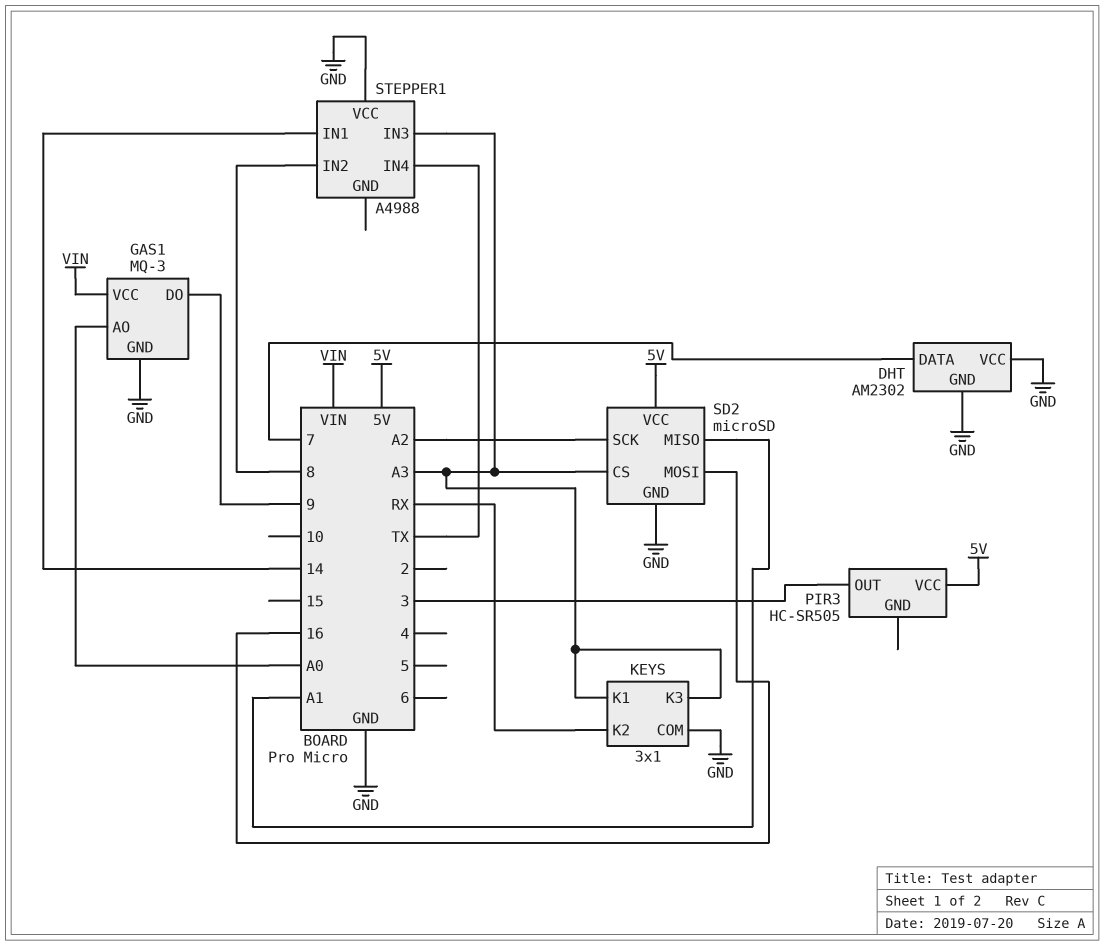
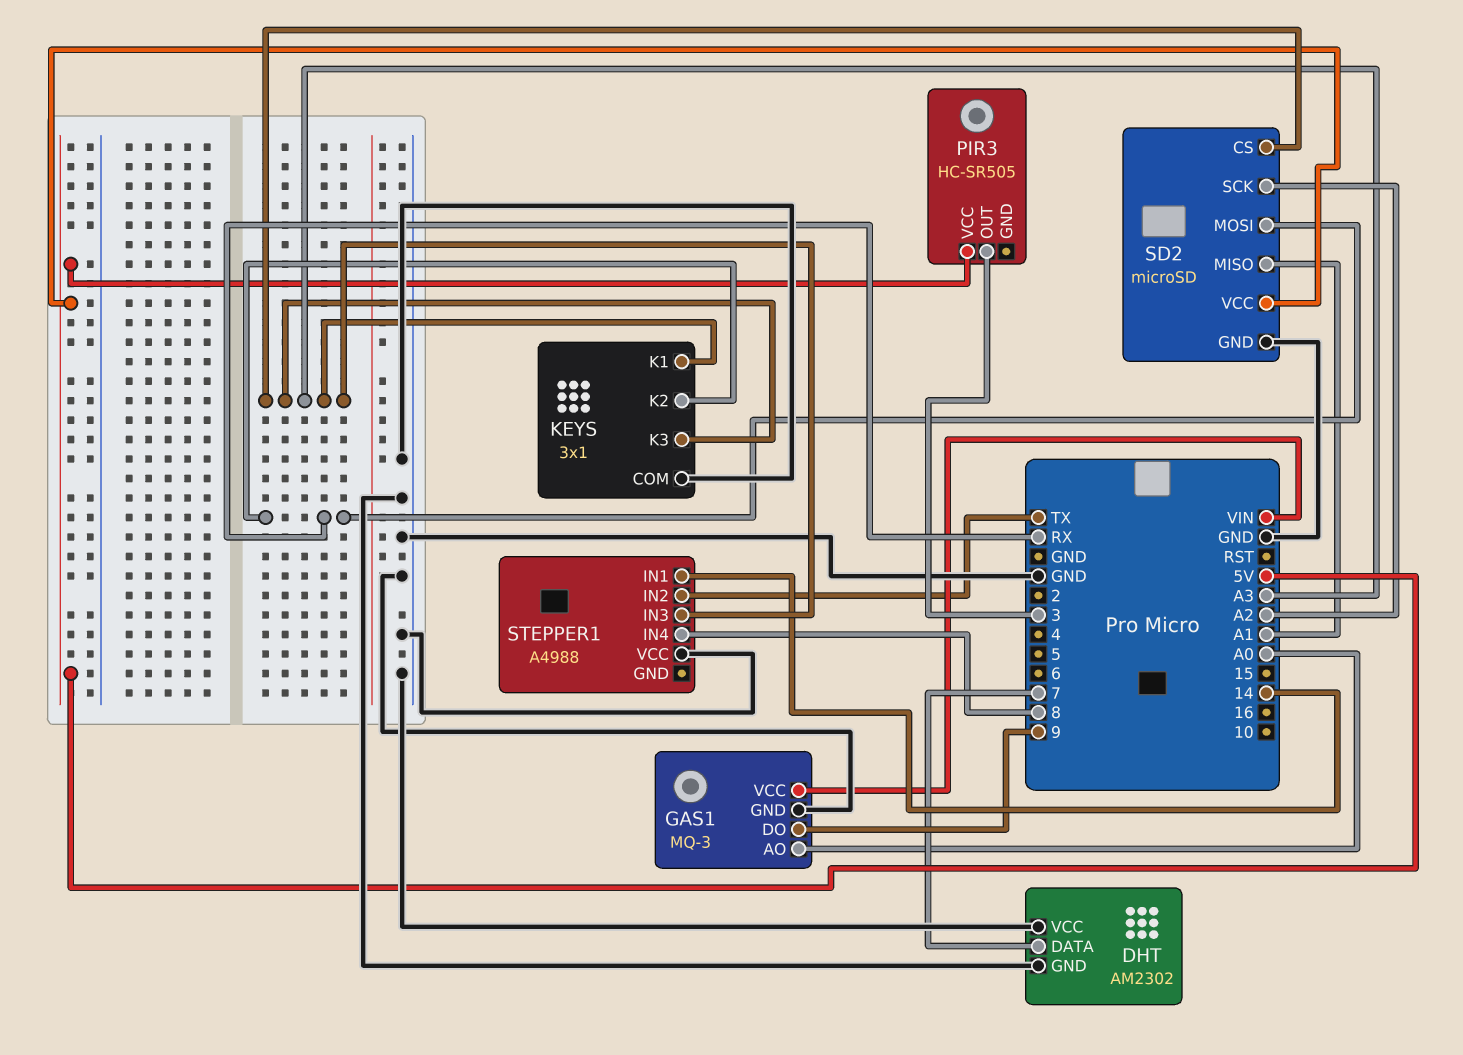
SD2 pin MOSI: 16 -> RX
STEPPER1 pin IN2: 8 -> TX
STEPPER1 pin IN4: TX -> 8

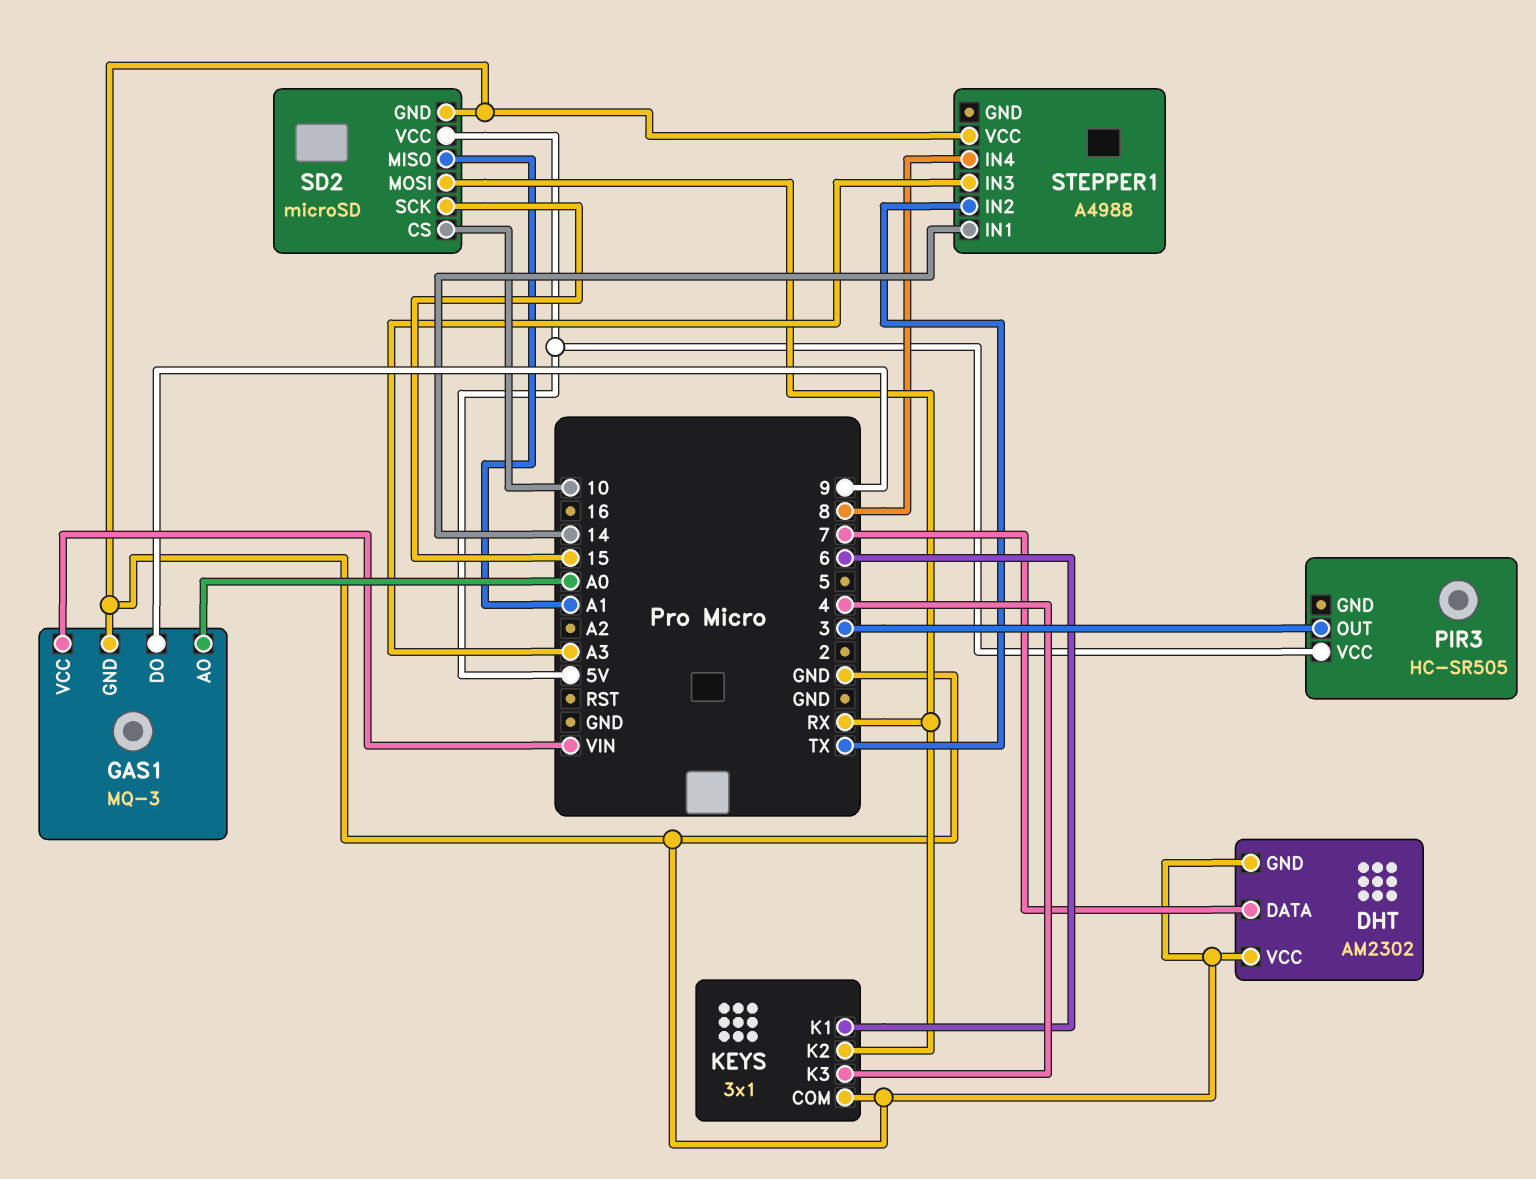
KEYS pin K1: A3 -> 6
KEYS pin K3: A3 -> 4
SD2 pin CS: A3 -> 10
SD2 pin SCK: A2 -> 15

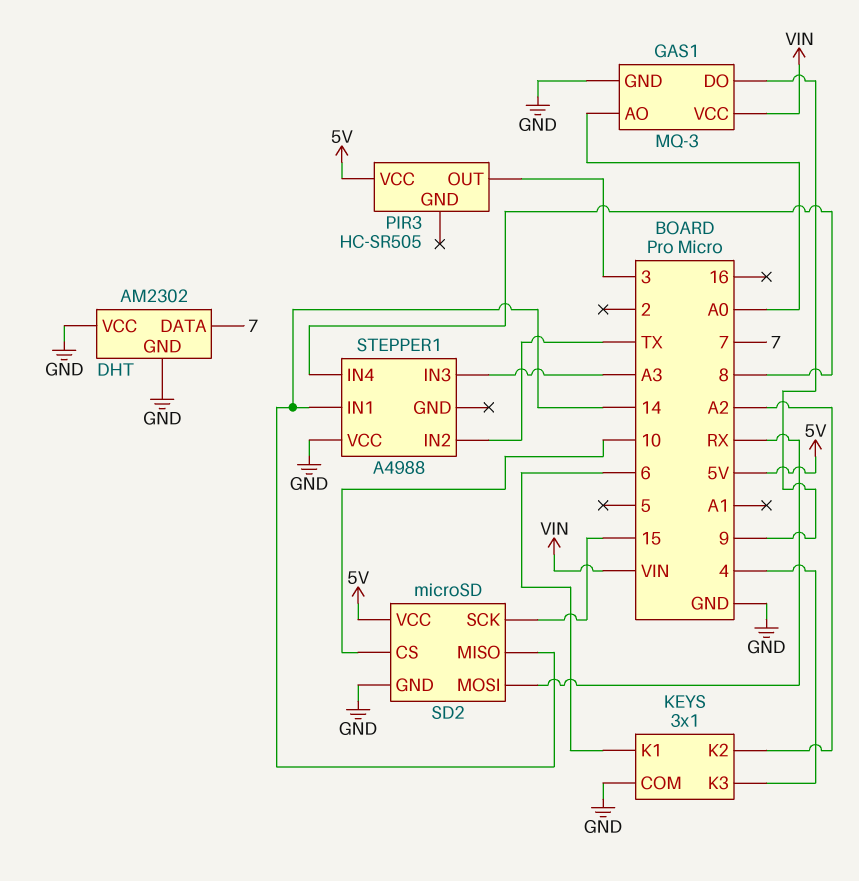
KEYS pin K2: RX -> A2
SD2 pin MISO: A1 -> 14

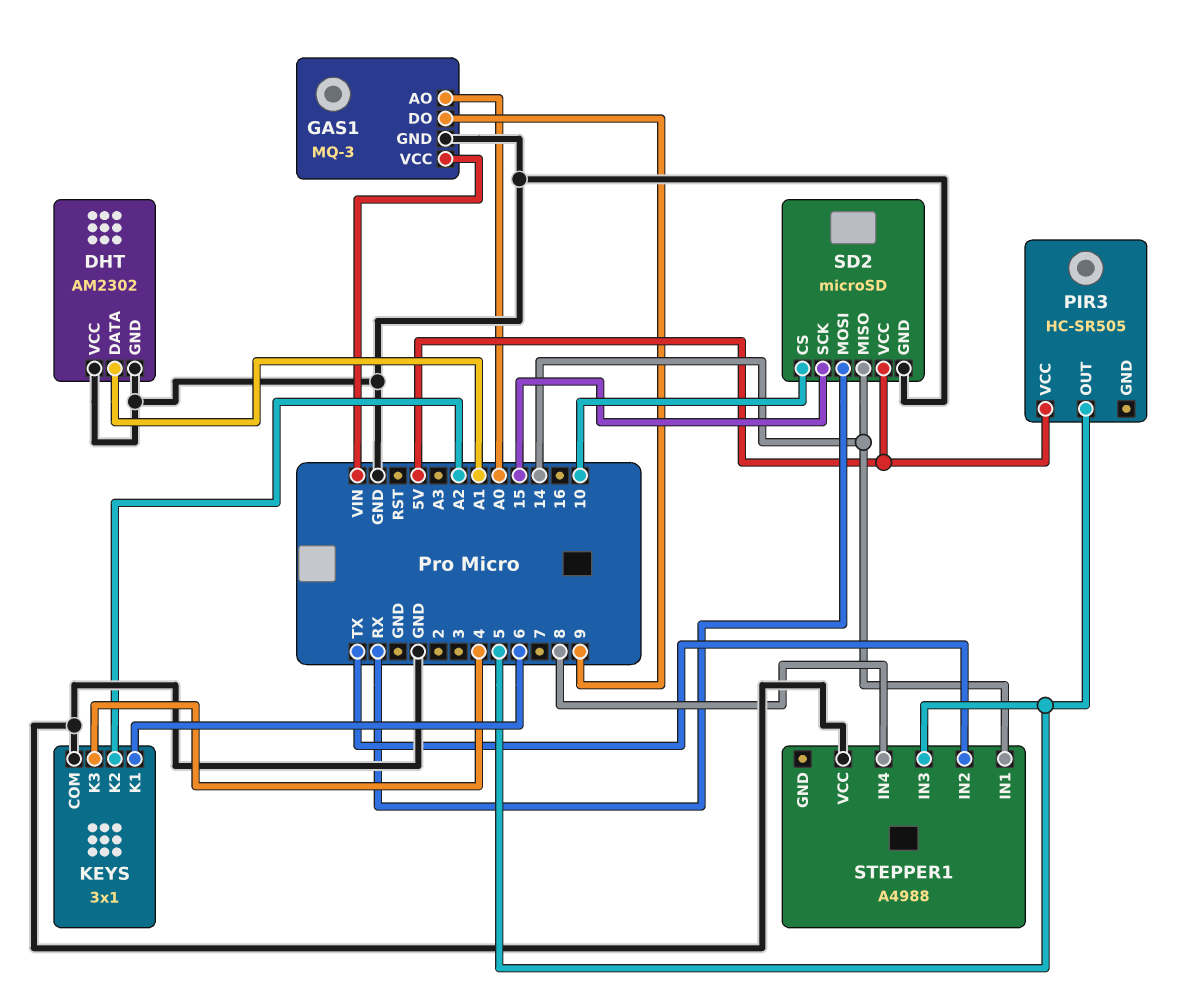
DHT pin DATA: 7 -> A1
PIR3 pin OUT: 3 -> 5
STEPPER1 pin IN3: A3 -> 5

